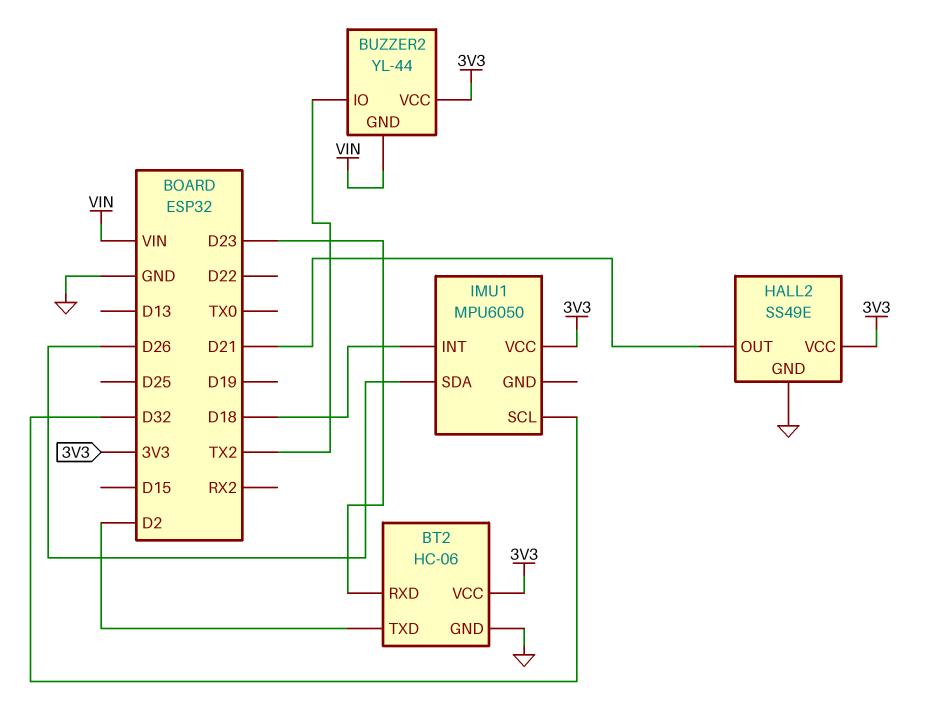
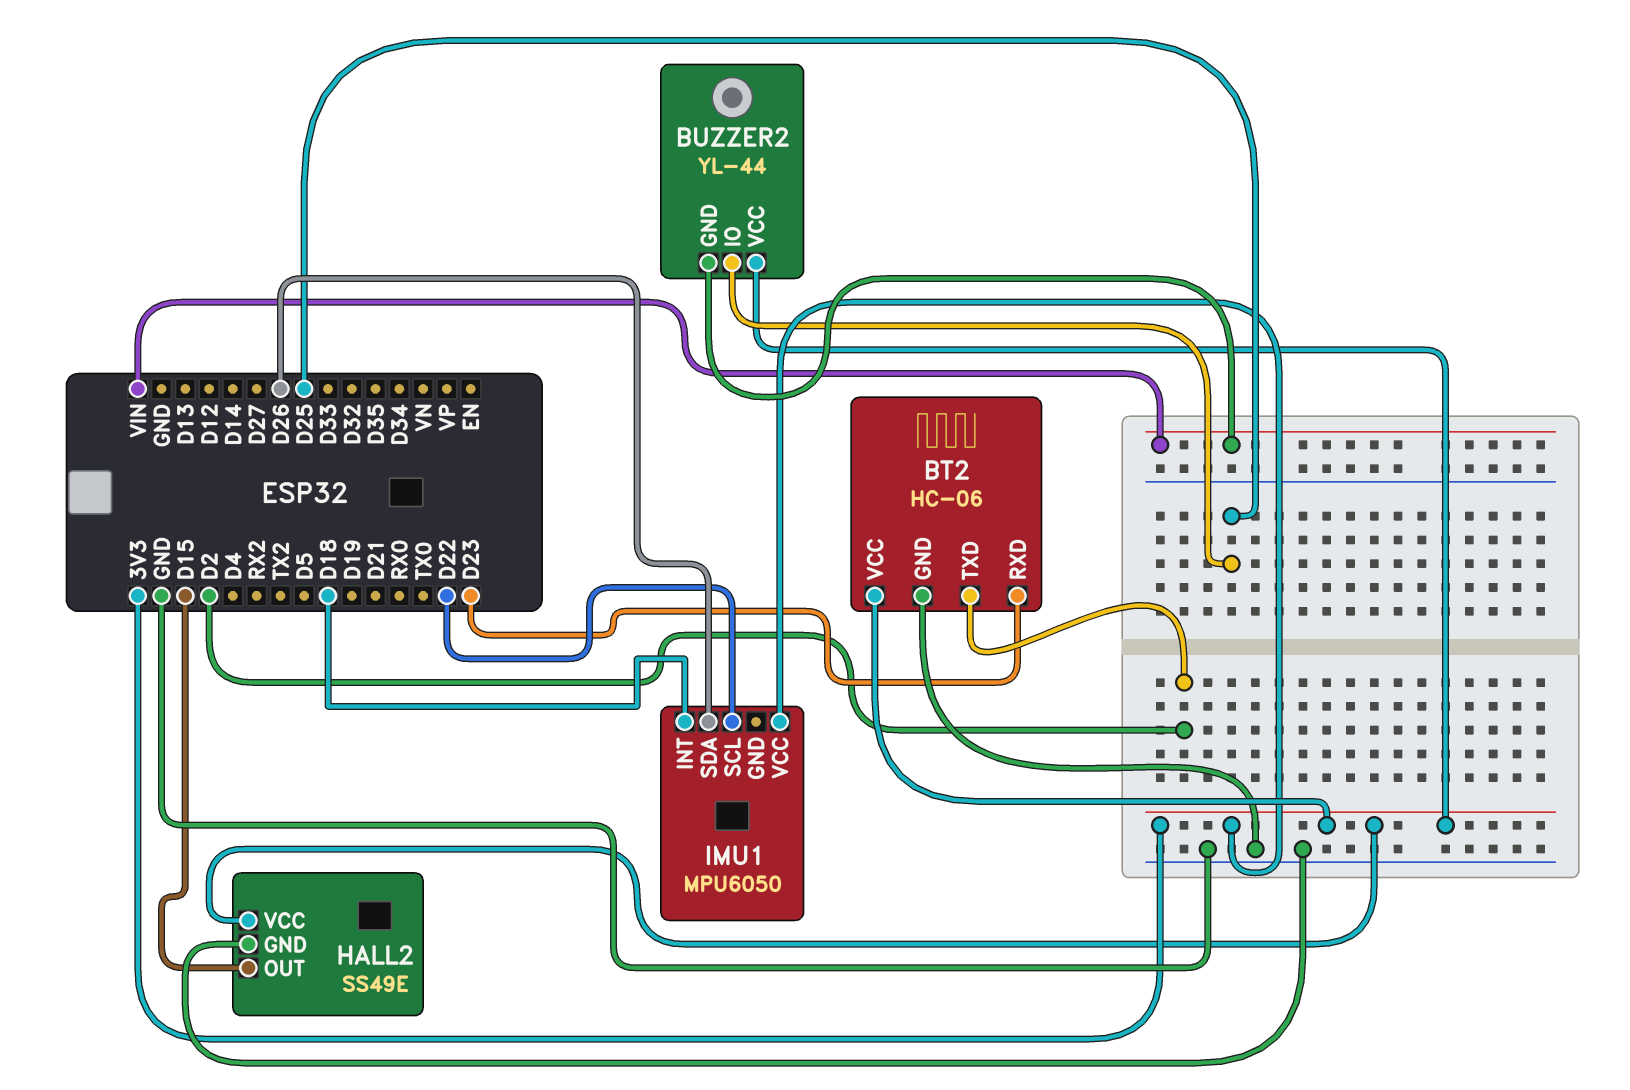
BUZZER2 pin IO: TX2 -> D25
HALL2 pin OUT: D21 -> D15
IMU1 pin SCL: D32 -> D22

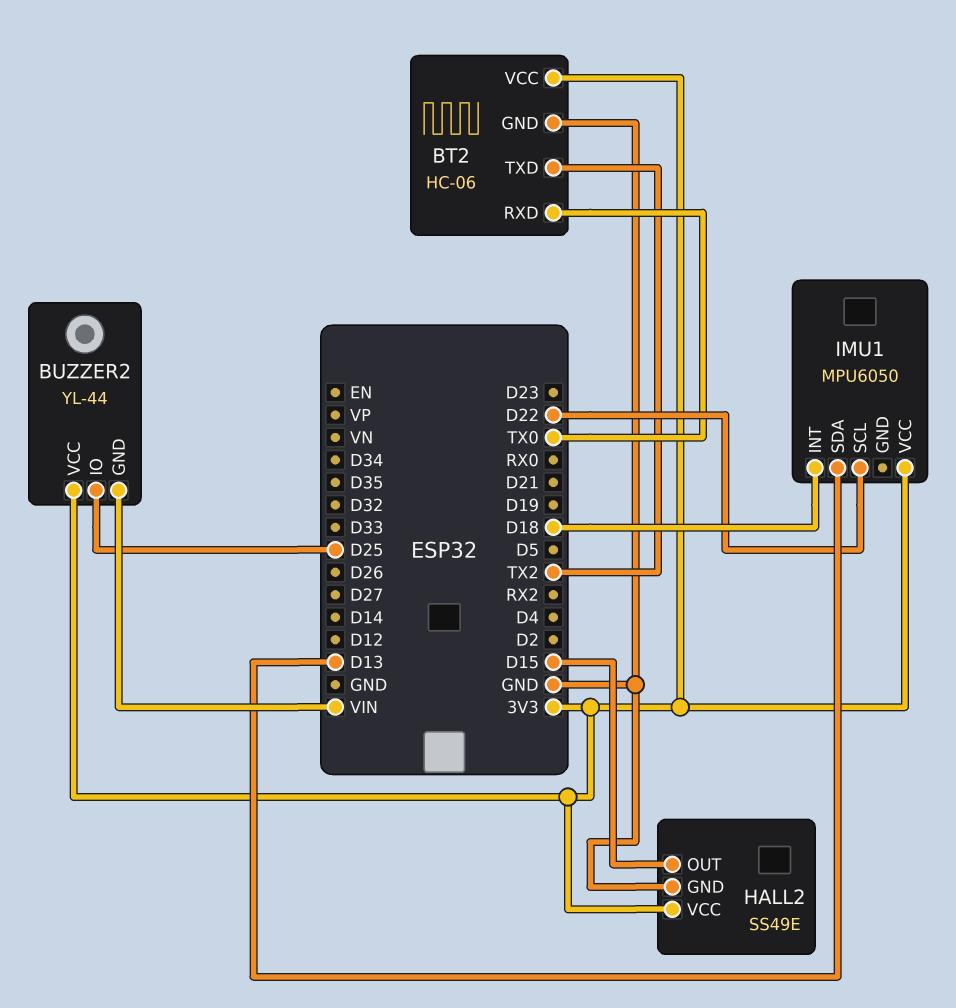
BT2 pin RXD: D23 -> TX0
BT2 pin TXD: D2 -> TX2
IMU1 pin SDA: D26 -> D13

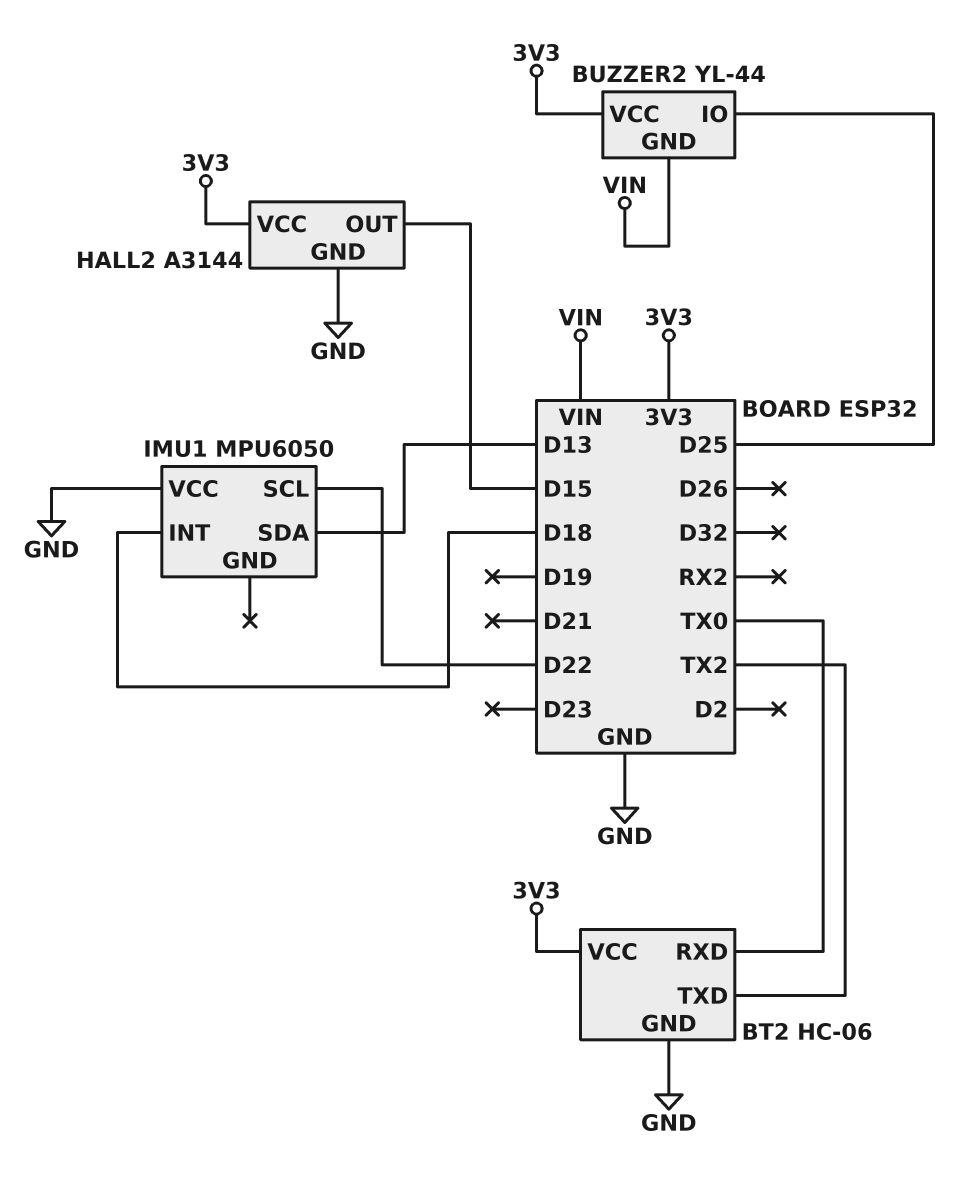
HALL2: SS49E -> A3144
IMU1 pin VCC: 3V3 -> GND

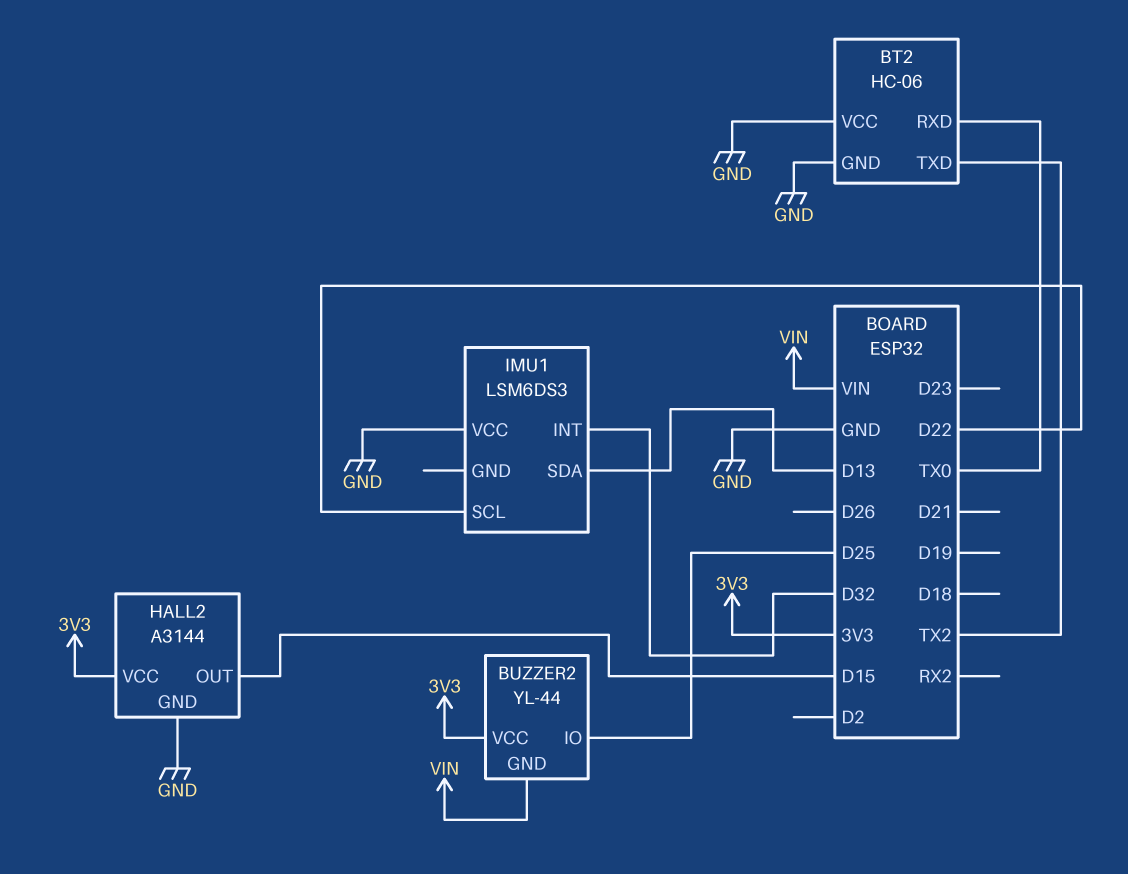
BT2 pin VCC: 3V3 -> GND
IMU1: MPU6050 -> LSM6DS3
IMU1 pin INT: D18 -> D32

